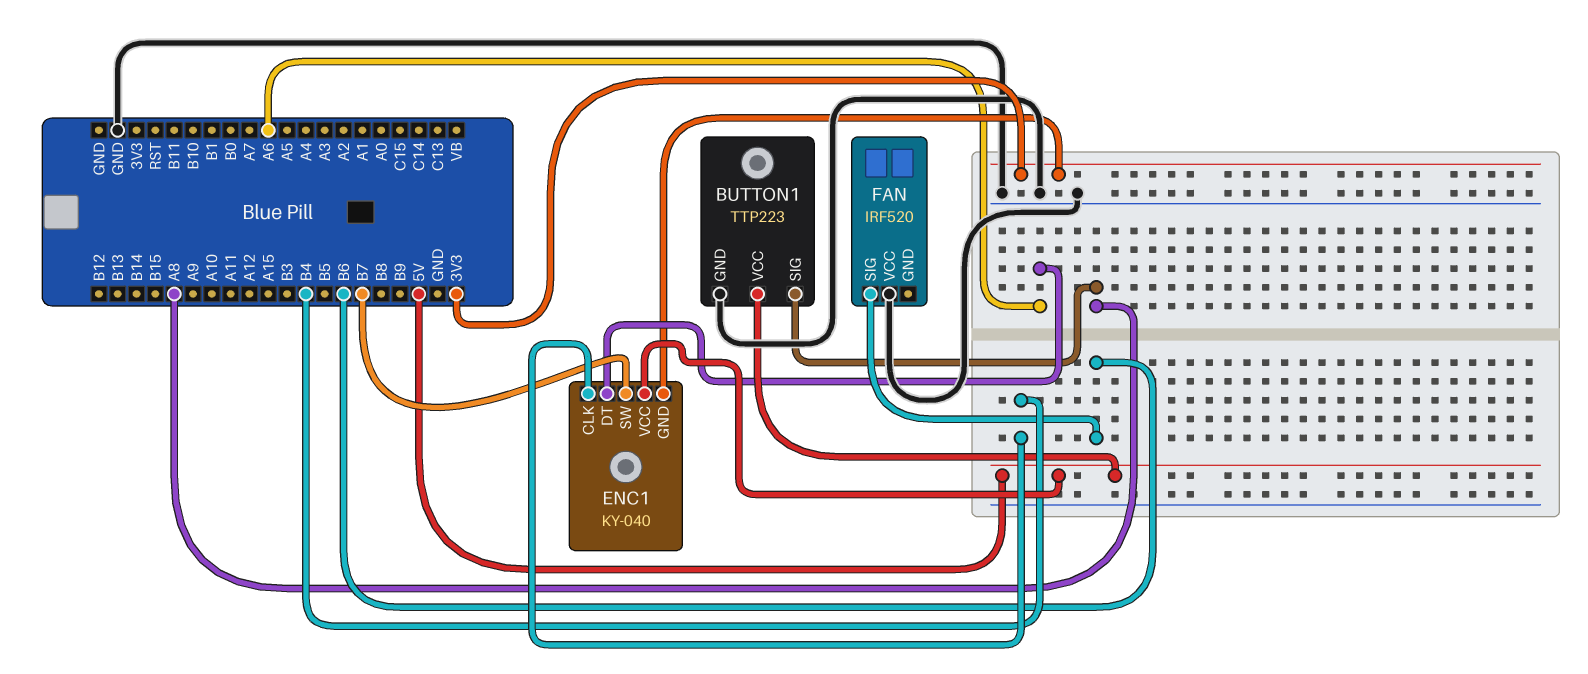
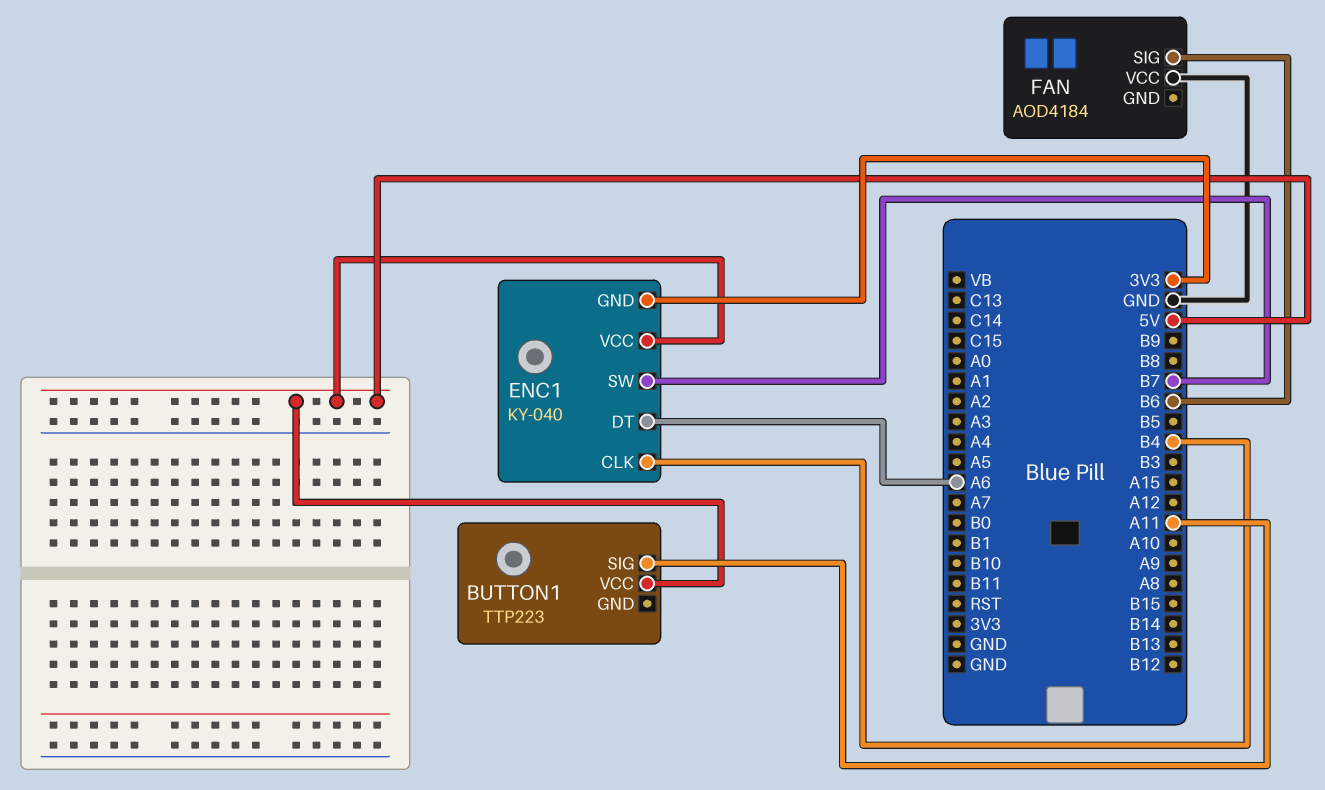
BUTTON1 pin GND: GND -> none
BUTTON1 pin SIG: A8 -> A11
FAN: IRF520 -> AOD4184

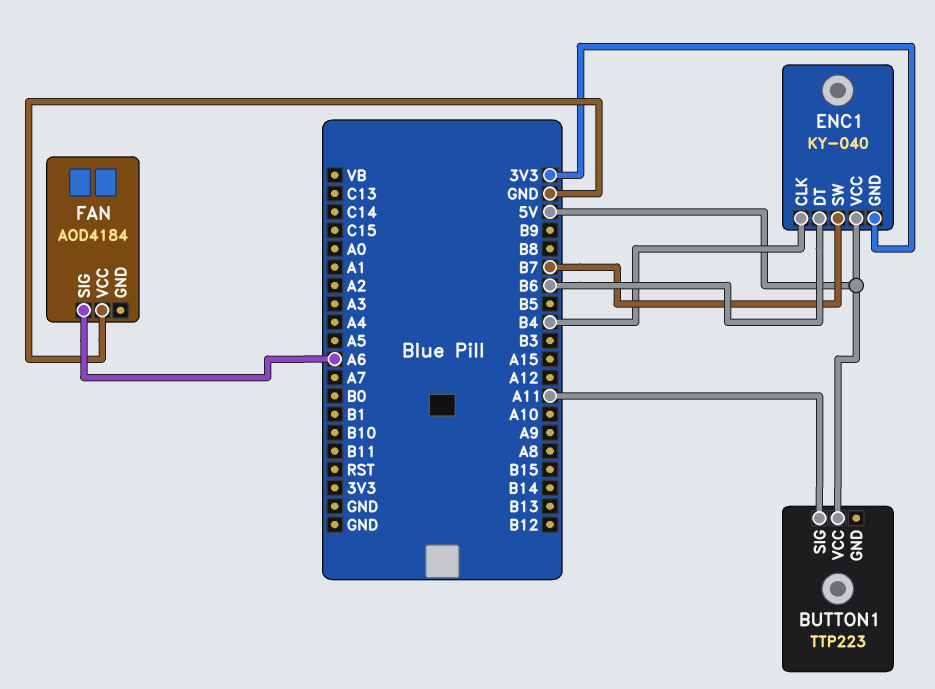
ENC1 pin DT: A6 -> B6
FAN pin SIG: B6 -> A6

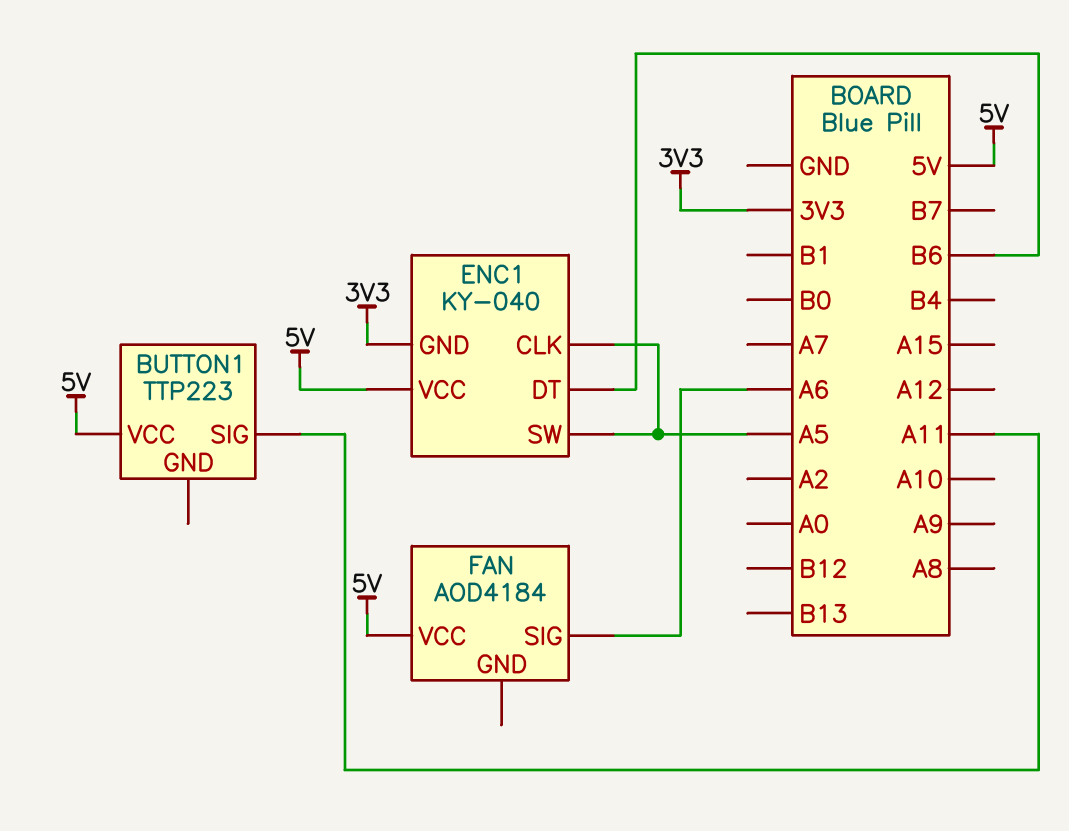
ENC1 pin CLK: B4 -> A5
ENC1 pin SW: B7 -> A5
FAN pin VCC: GND -> 5V

